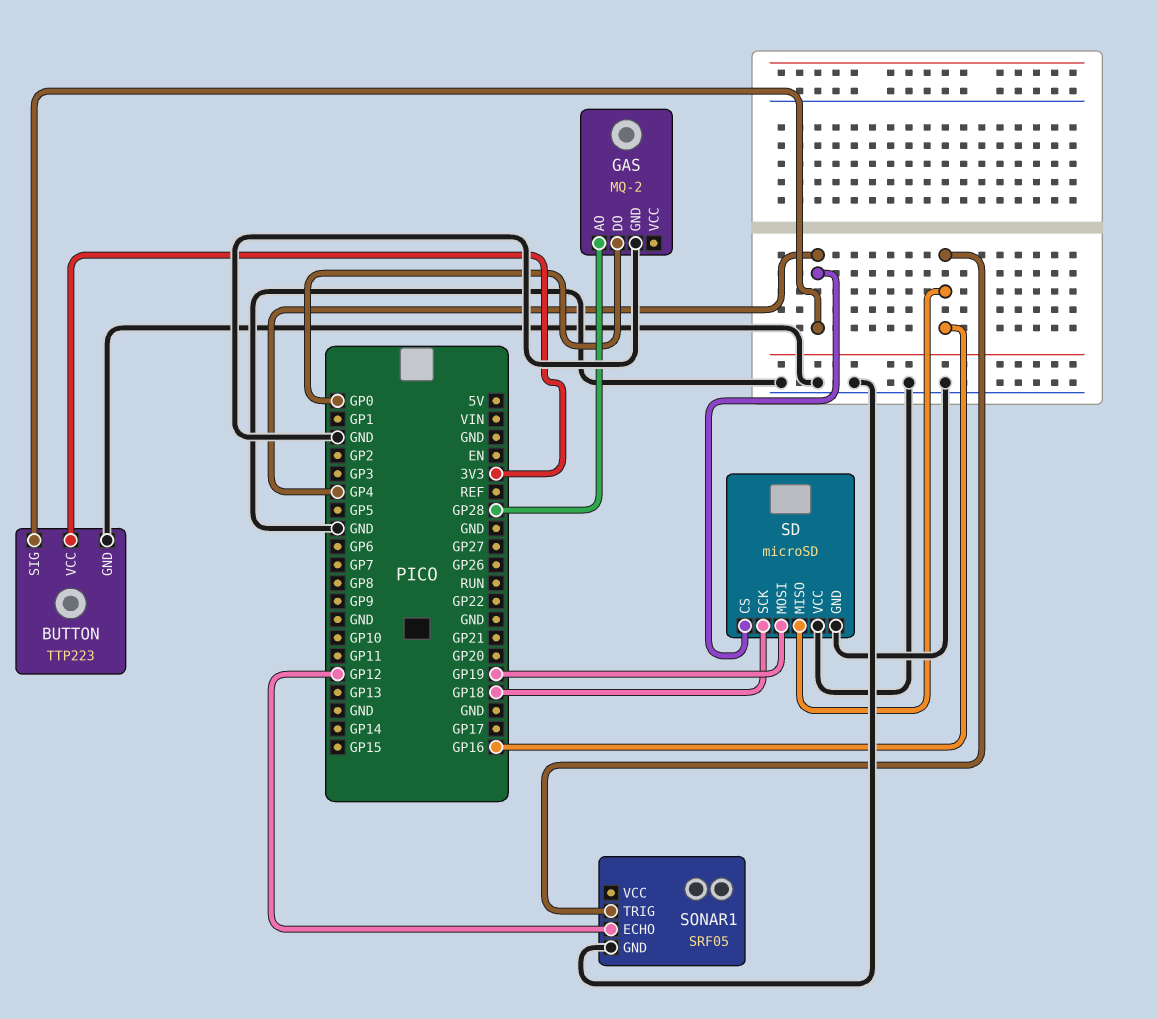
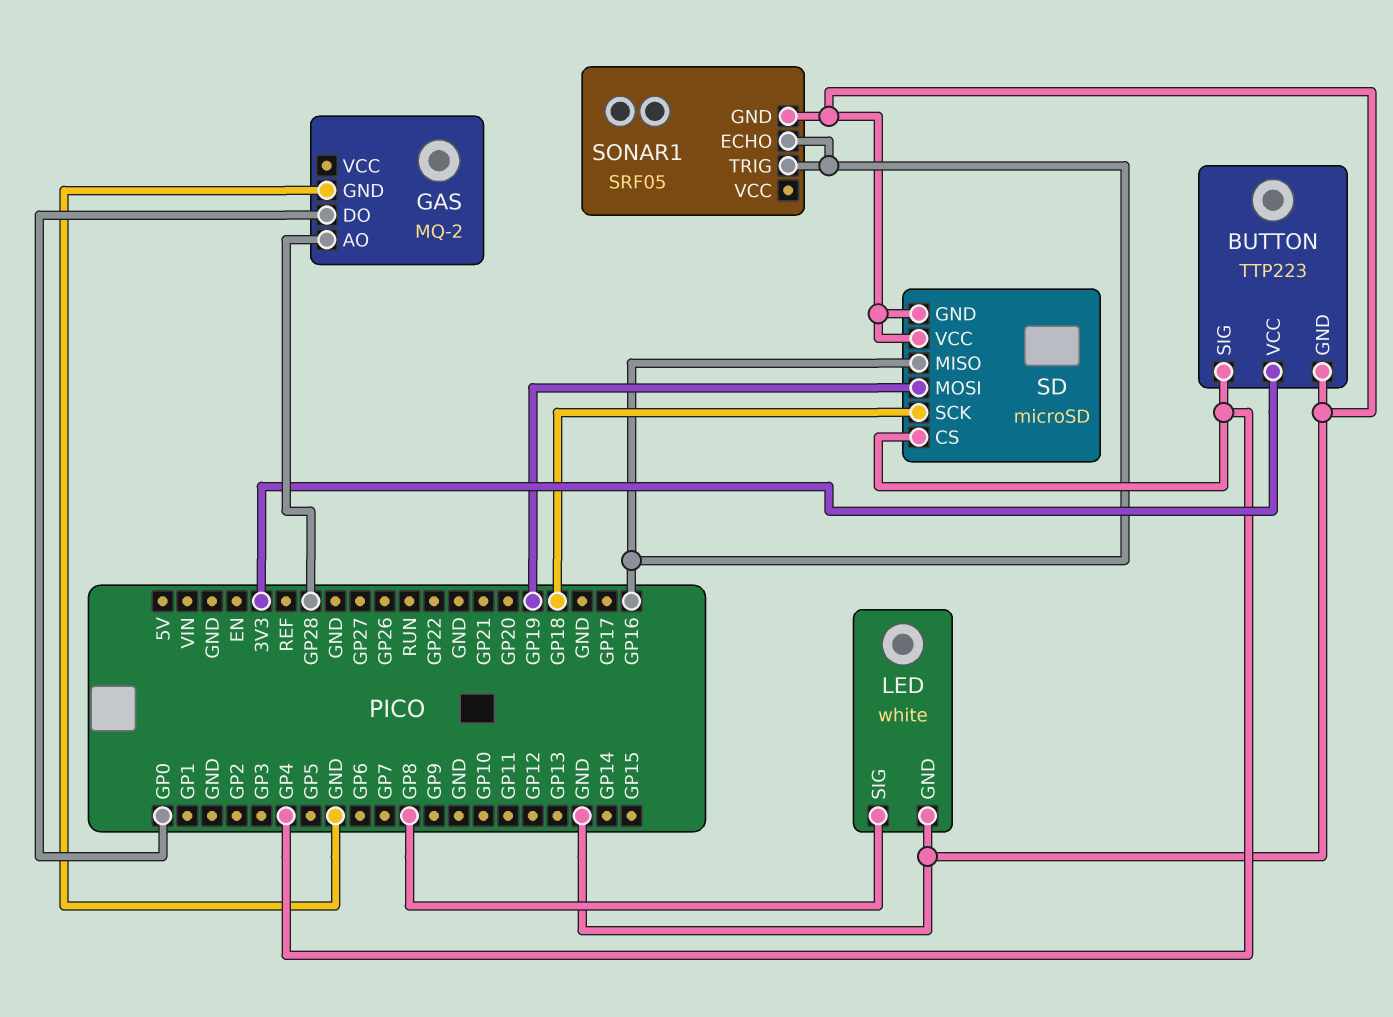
LED: none -> white
LED pin GND: none -> GND
LED pin SIG: none -> GP8
SONAR1 pin ECHO: GP12 -> GP16

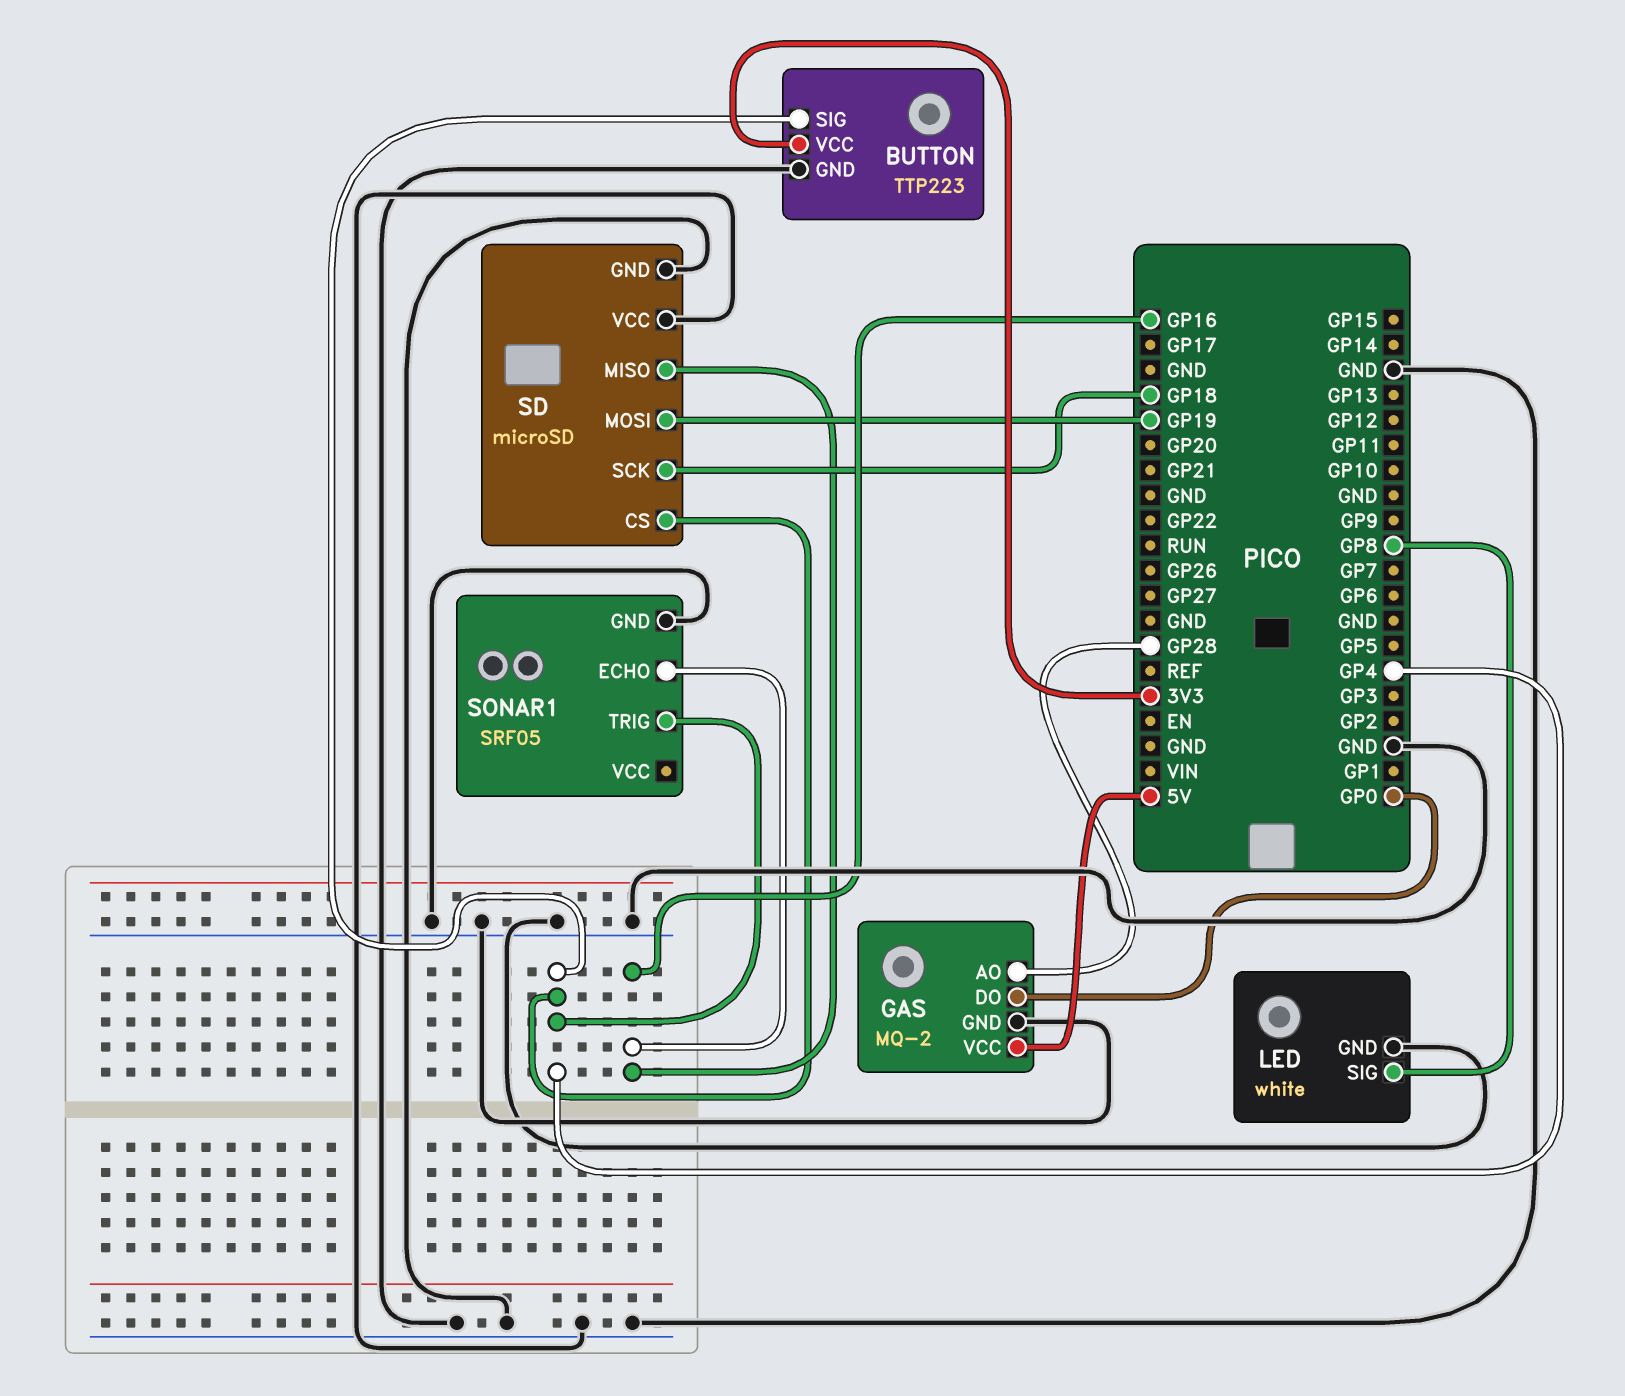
GAS pin VCC: none -> 5V
SONAR1 pin TRIG: GP16 -> GP4

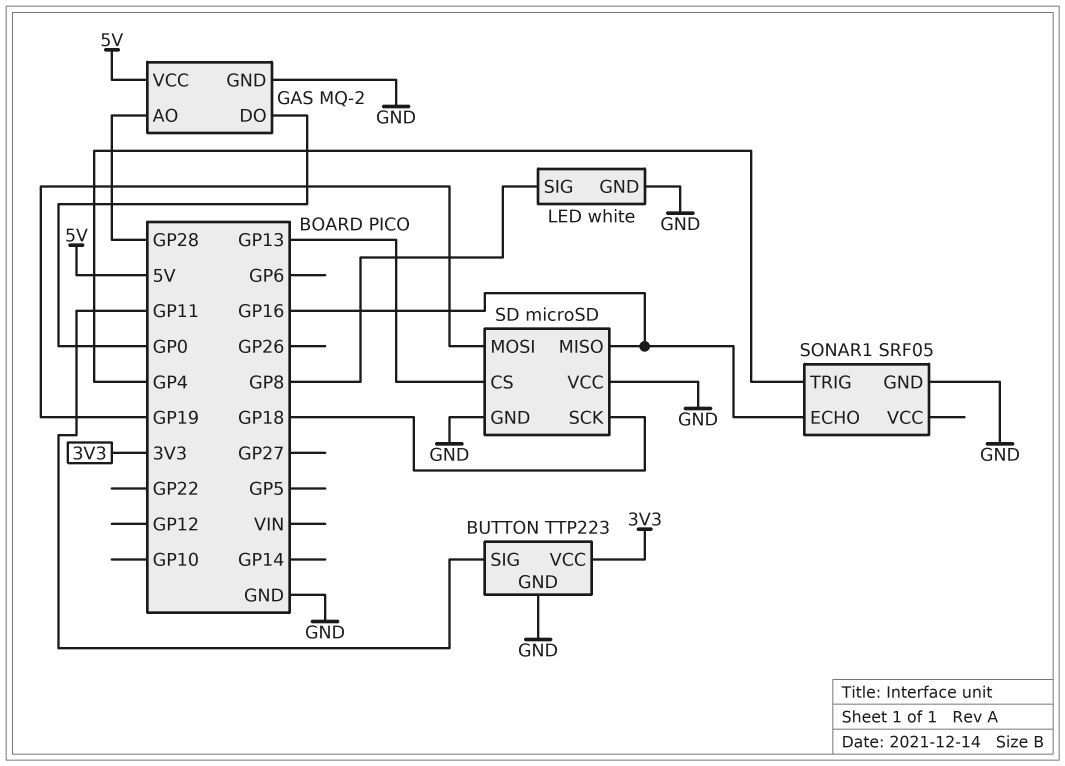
BUTTON pin SIG: GP4 -> GP11
SD pin CS: GP4 -> GP13

